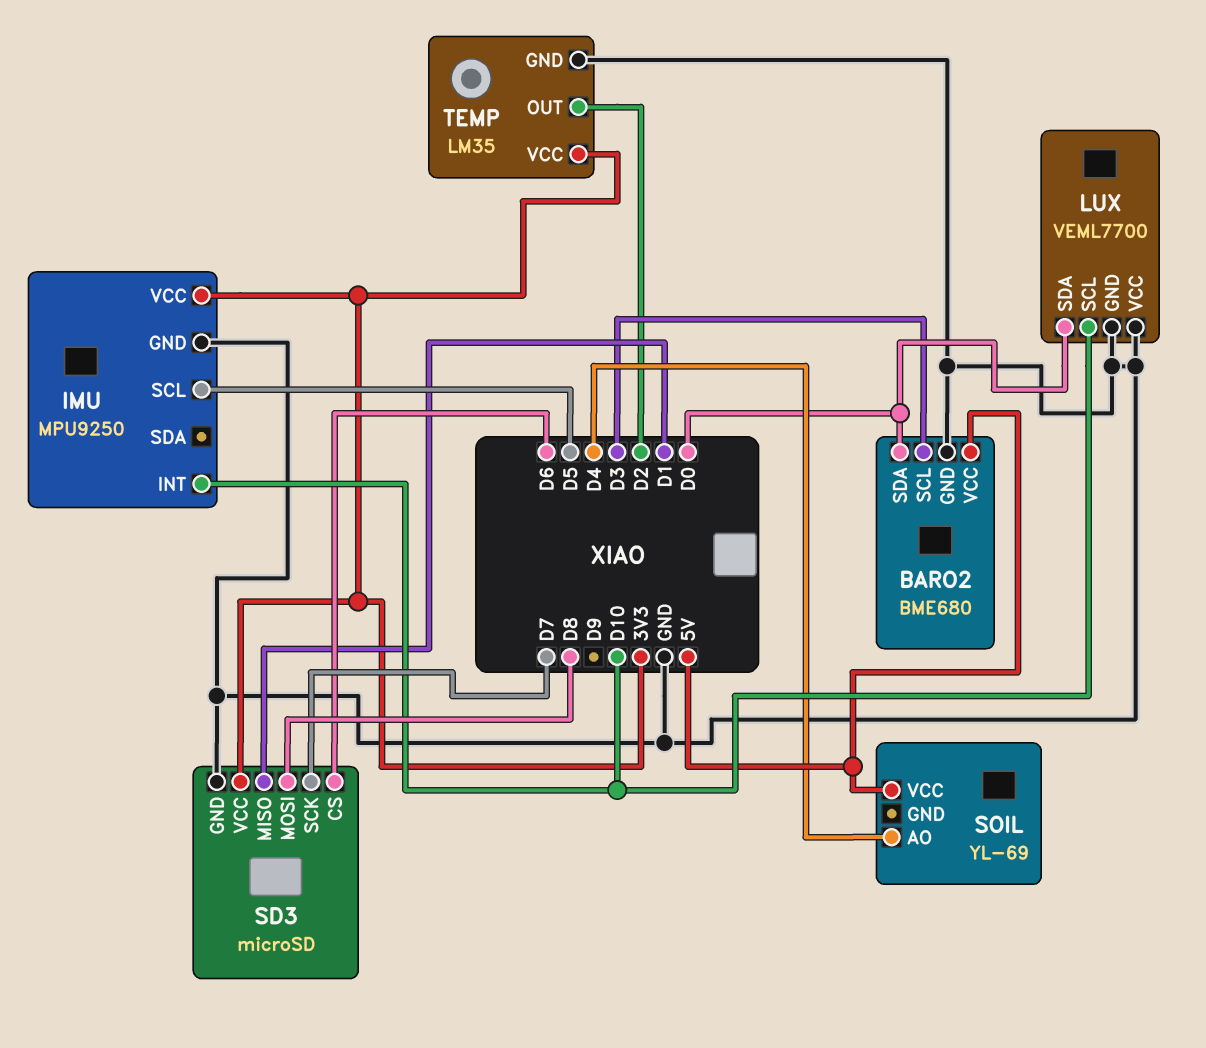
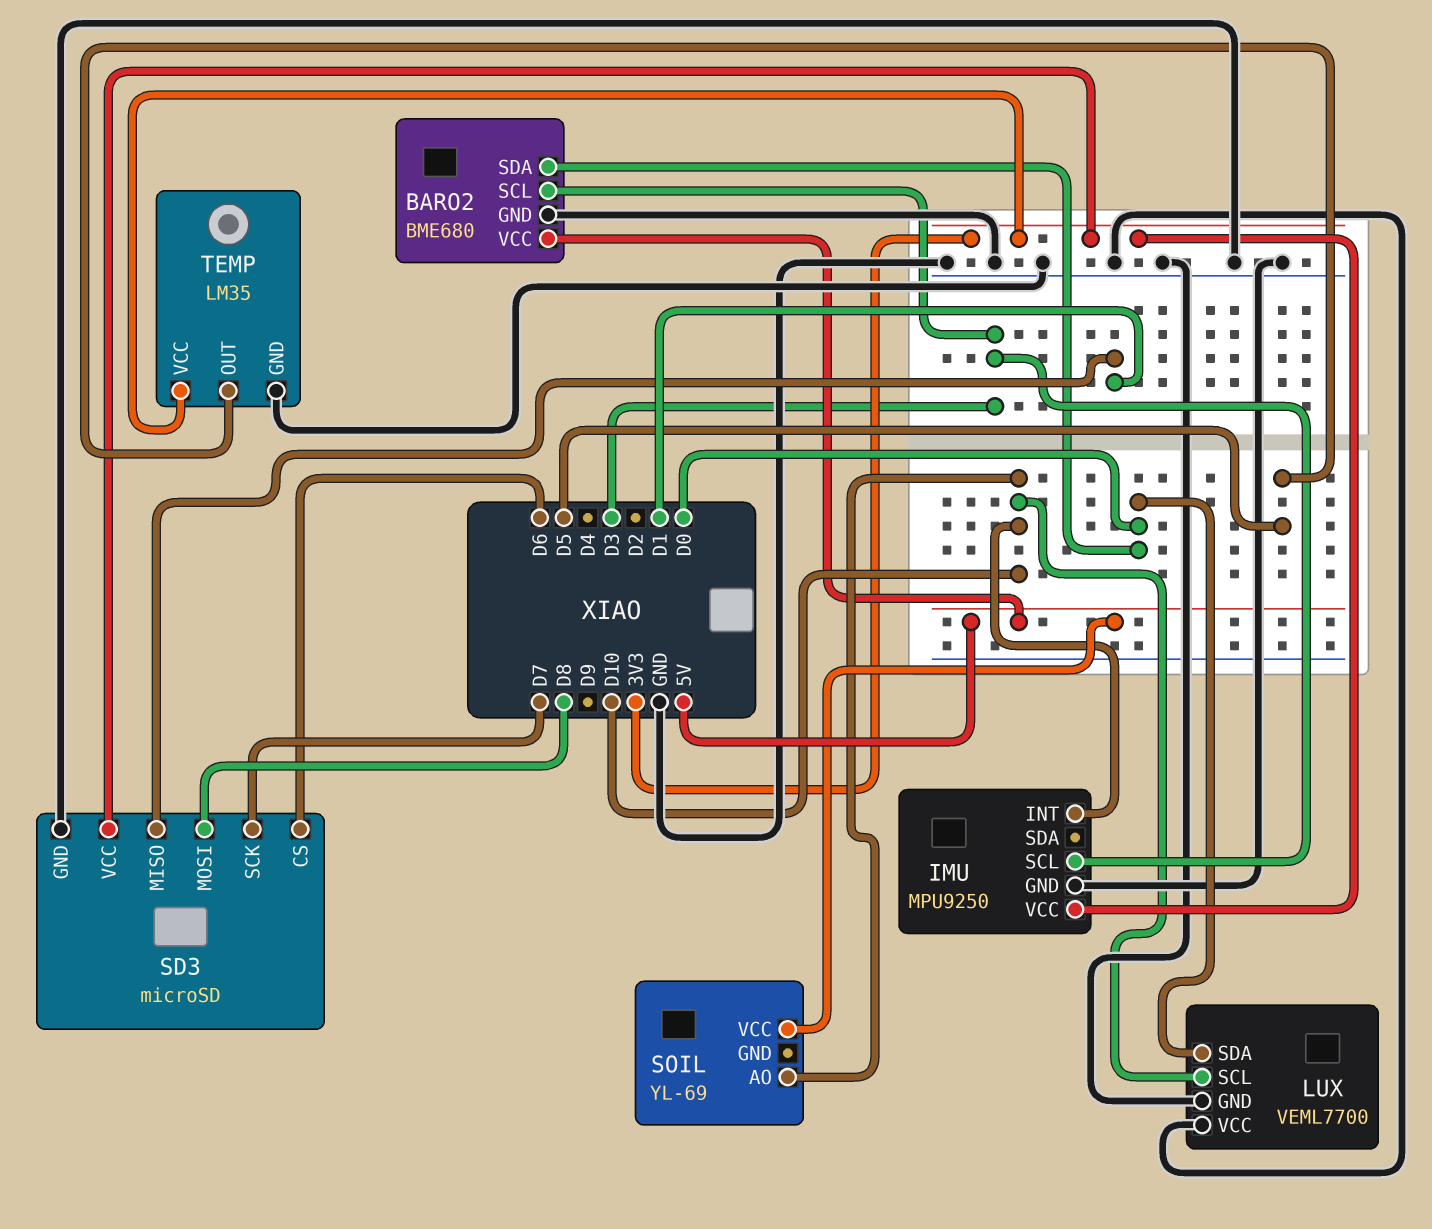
IMU pin SCL: D5 -> D3
SOIL pin AO: D4 -> D10
TEMP pin OUT: D2 -> D5

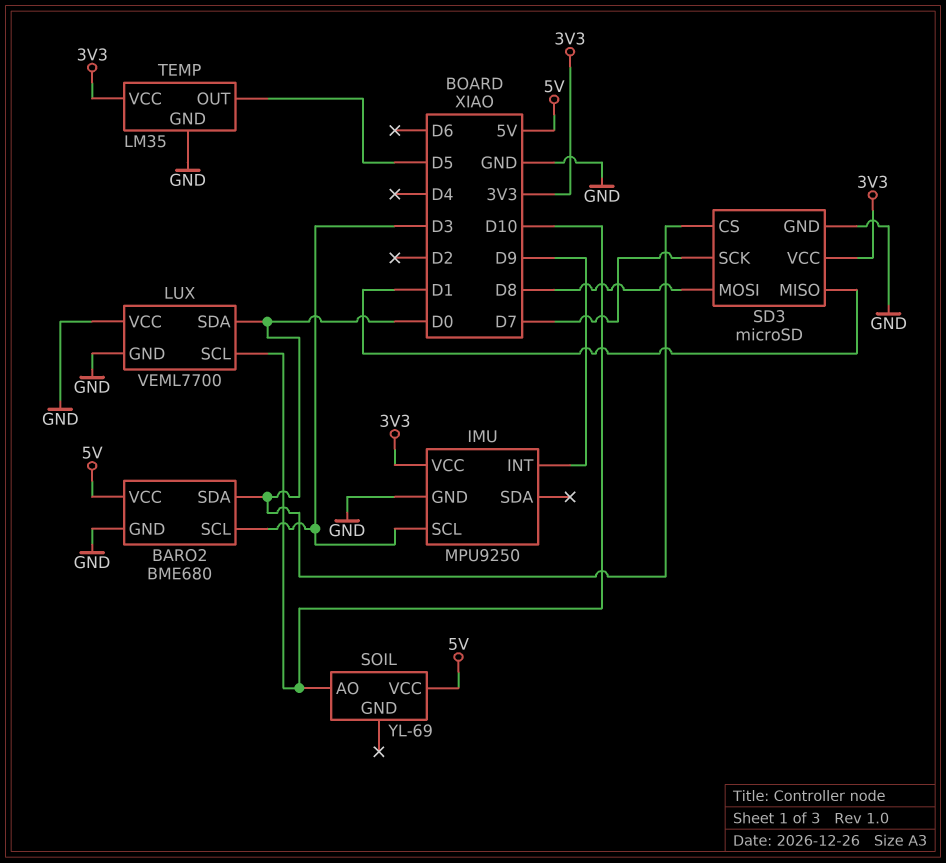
IMU pin INT: D10 -> D9
SD3 pin CS: D6 -> D0

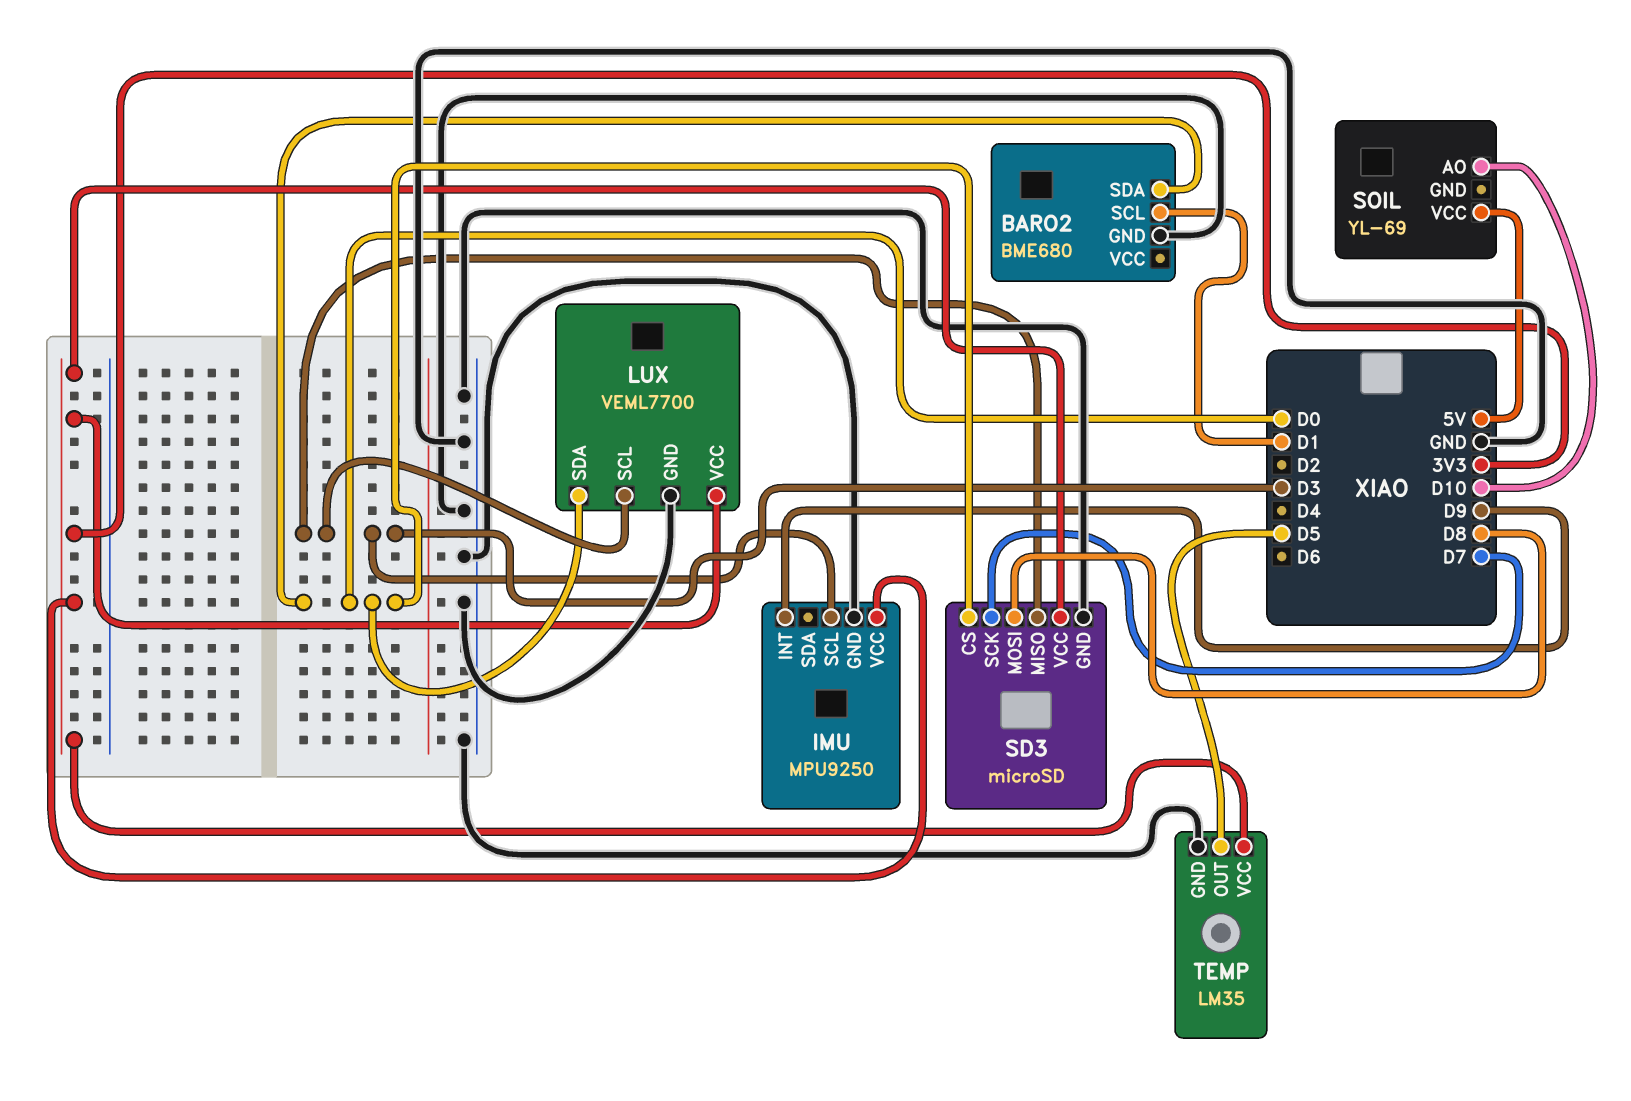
BARO2 pin SCL: D3 -> D1
BARO2 pin VCC: 5V -> none
LUX pin SCL: D10 -> D3
LUX pin VCC: GND -> 3V3
SD3 pin MISO: D1 -> D3

